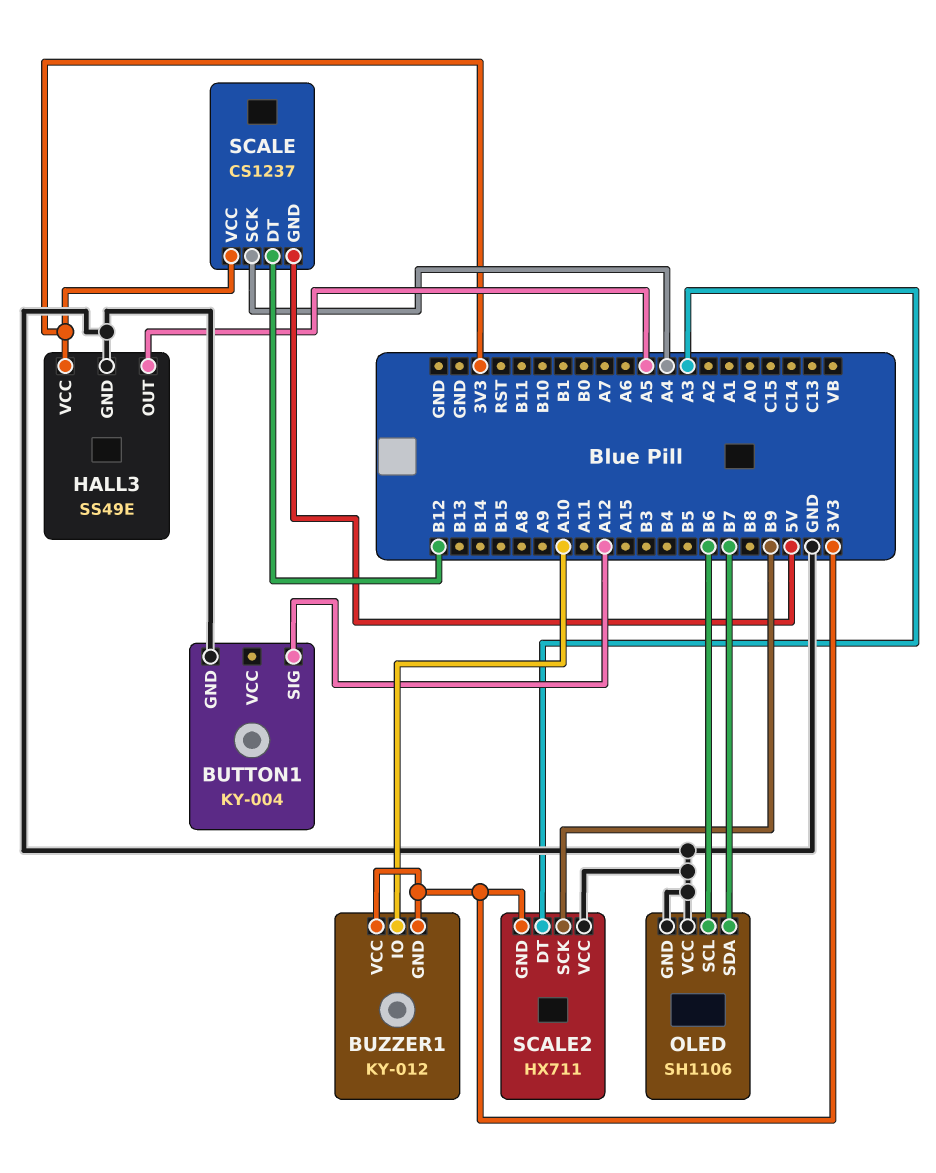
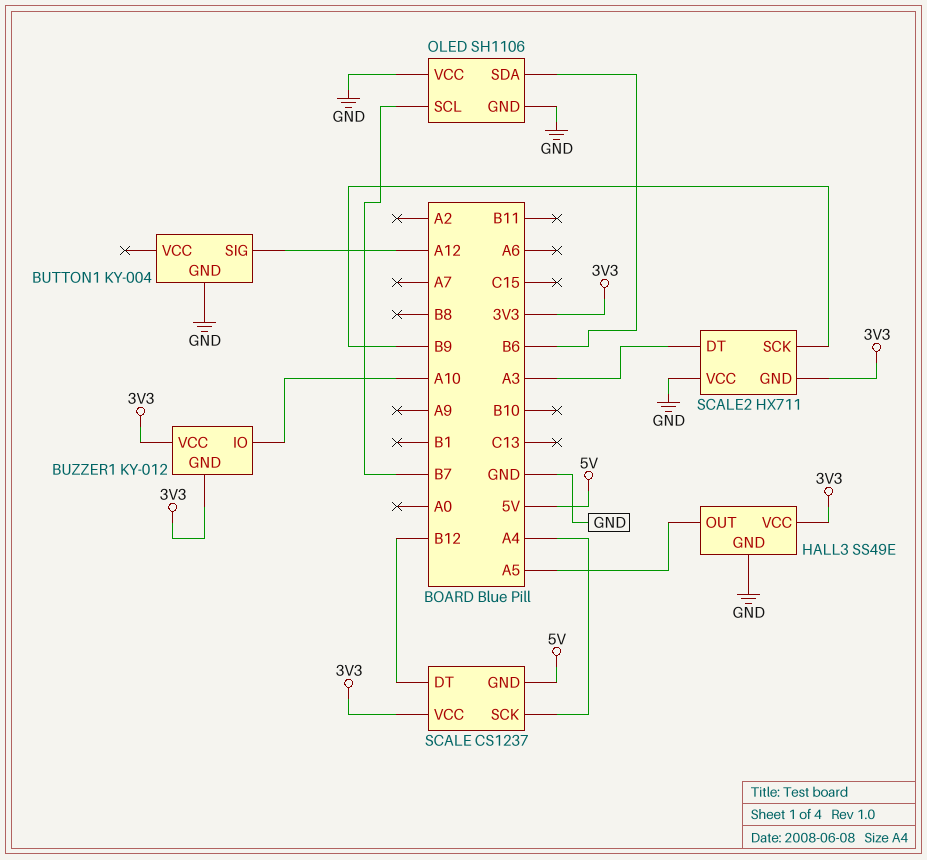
OLED pin SCL: B6 -> B7
OLED pin SDA: B7 -> B6

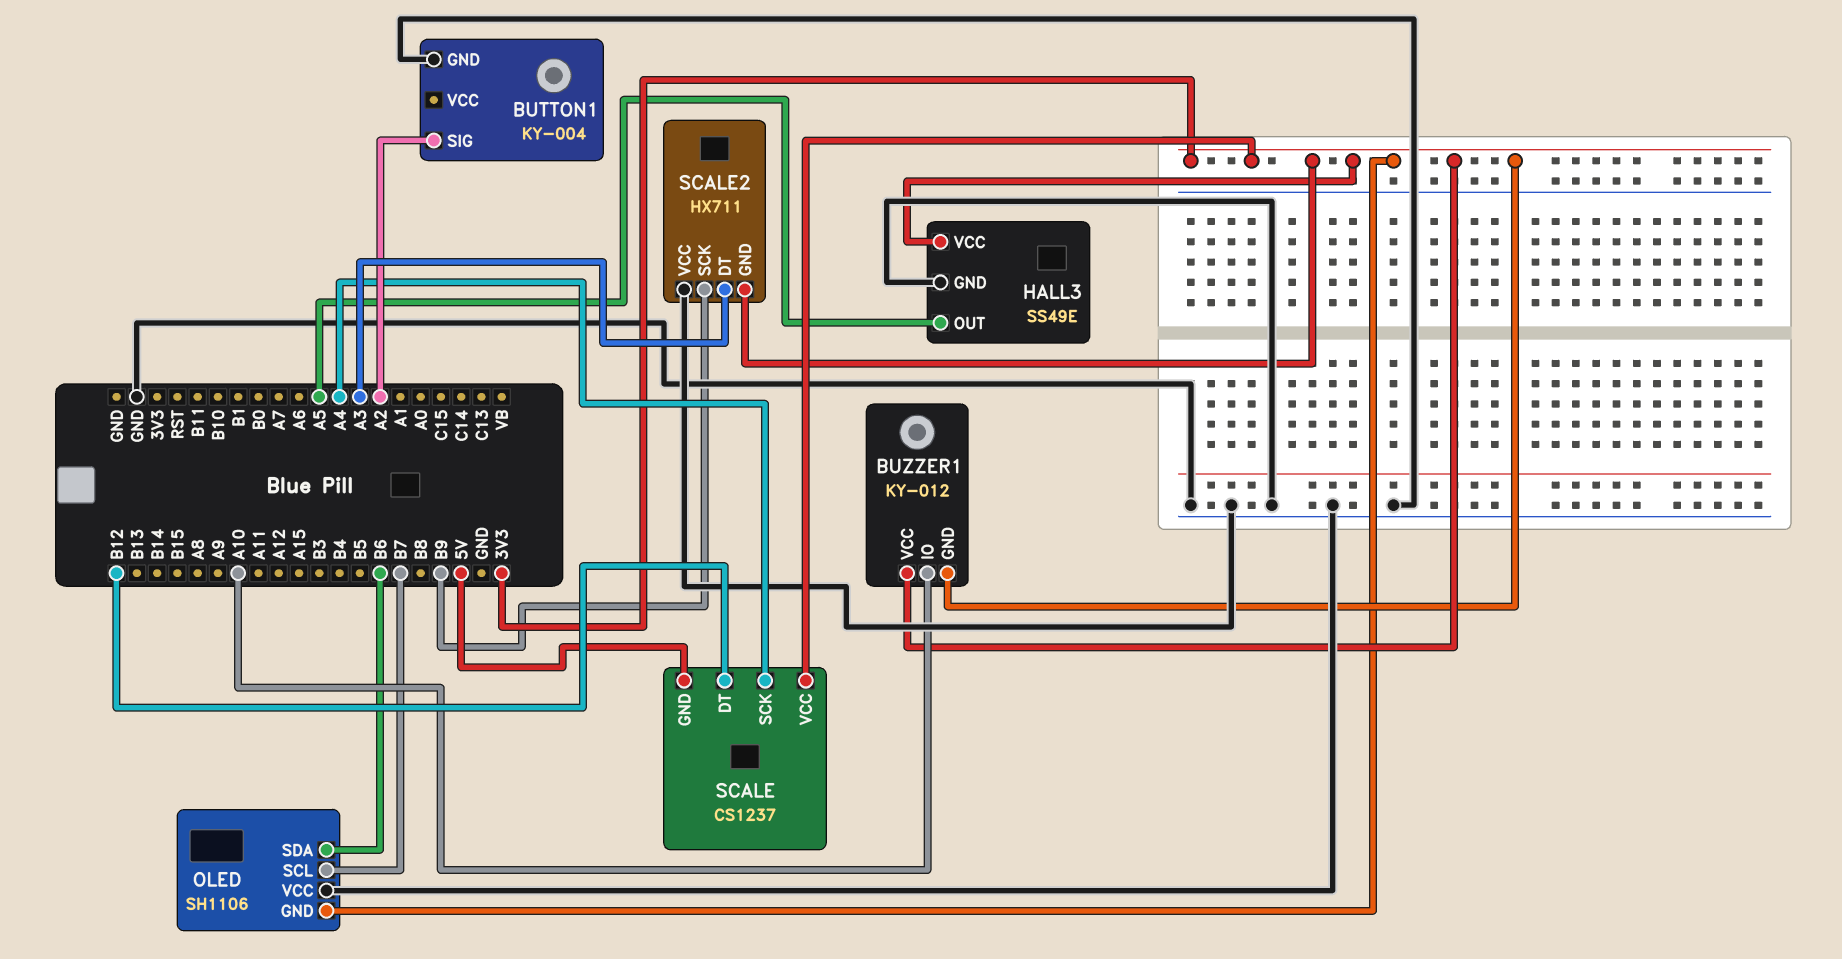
BUTTON1 pin SIG: A12 -> A2
OLED pin GND: GND -> 3V3

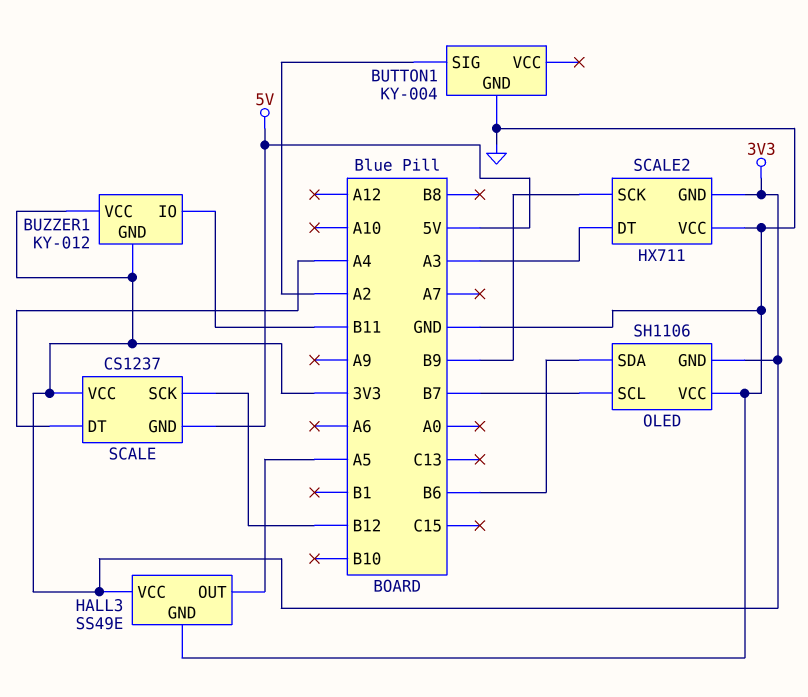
BUZZER1 pin IO: A10 -> B11
SCALE pin DT: B12 -> A4
SCALE pin SCK: A4 -> B12

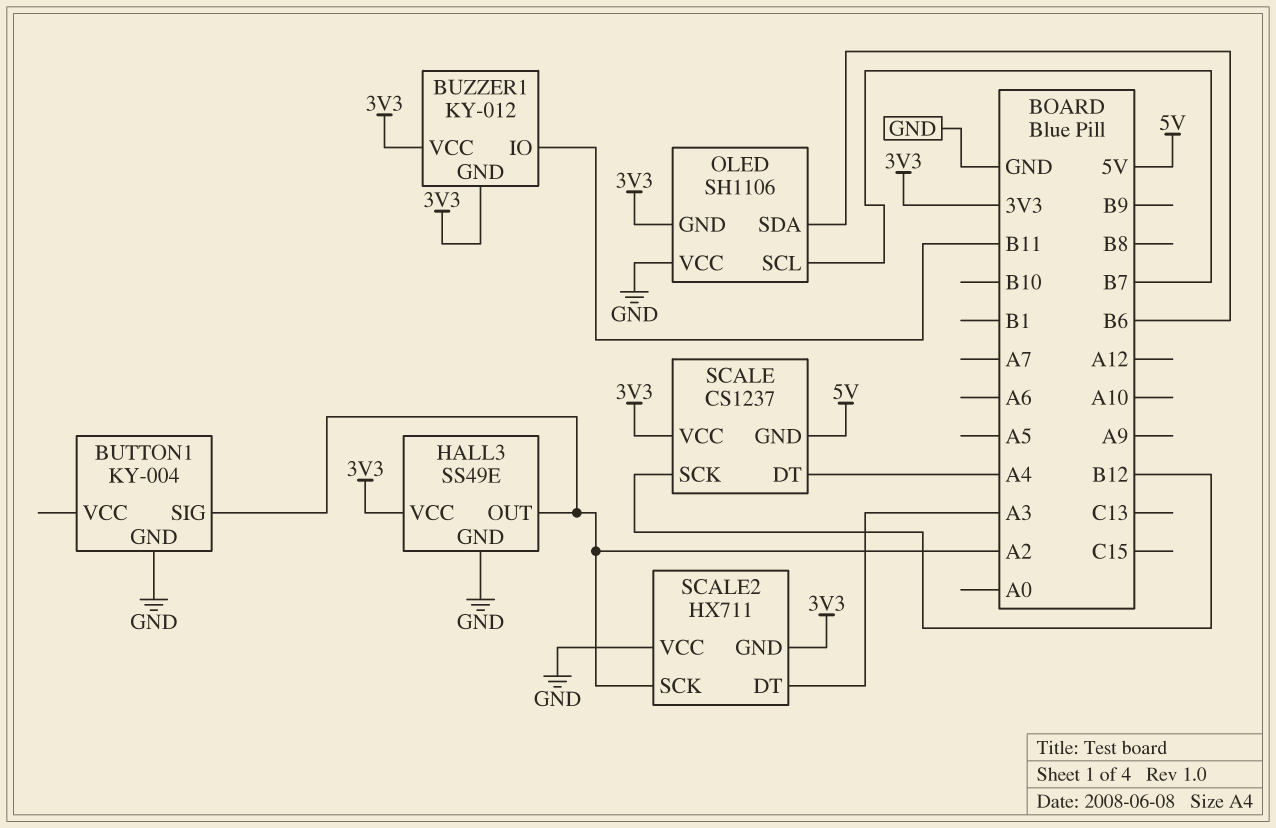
HALL3 pin OUT: A5 -> A2
SCALE2 pin SCK: B9 -> A2

